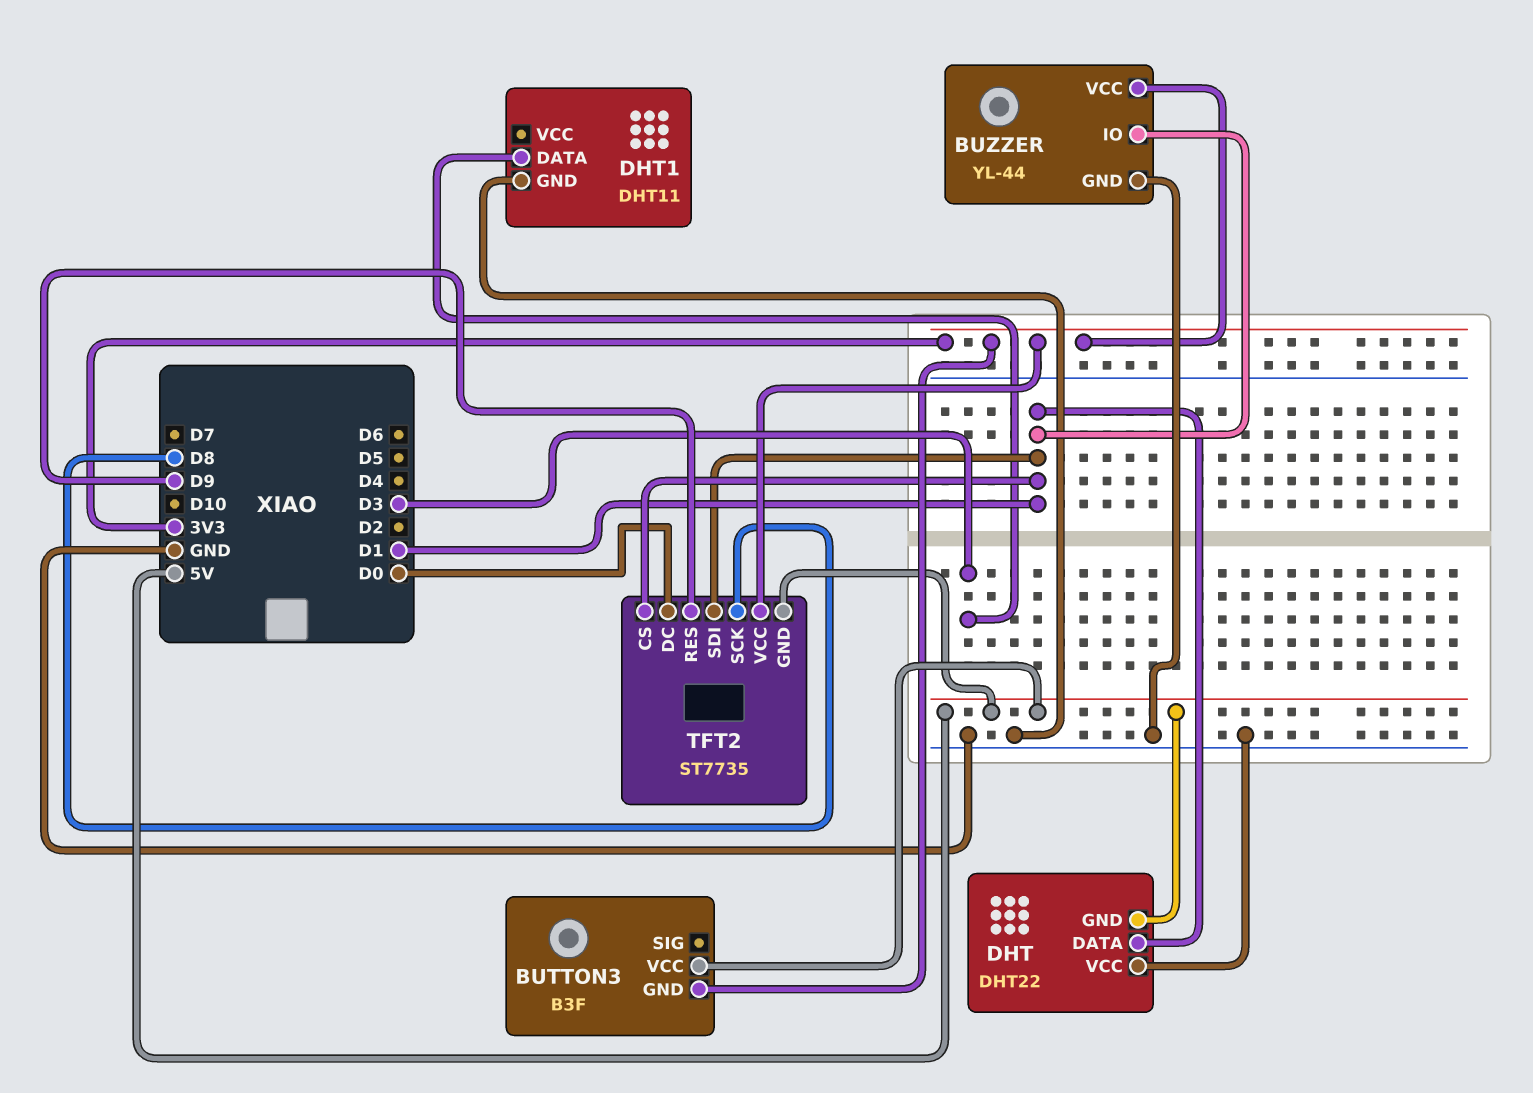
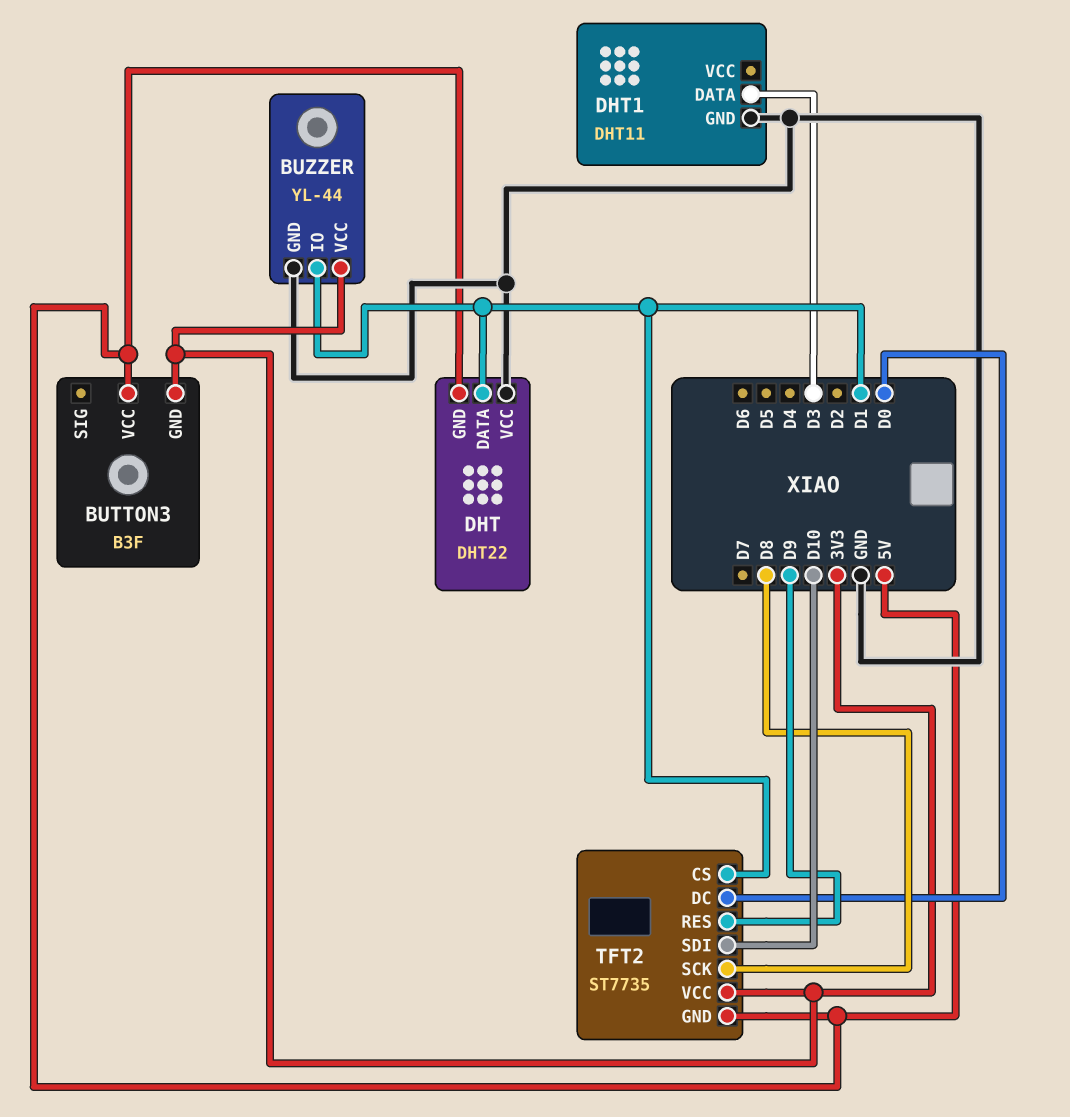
TFT2 pin SDI: D1 -> D10

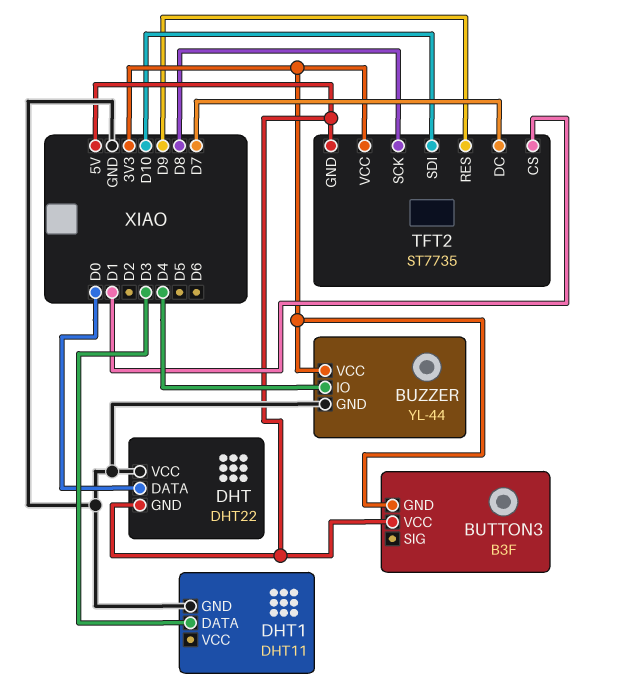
BUZZER pin IO: D1 -> D4
DHT pin DATA: D1 -> D0
TFT2 pin DC: D0 -> D7

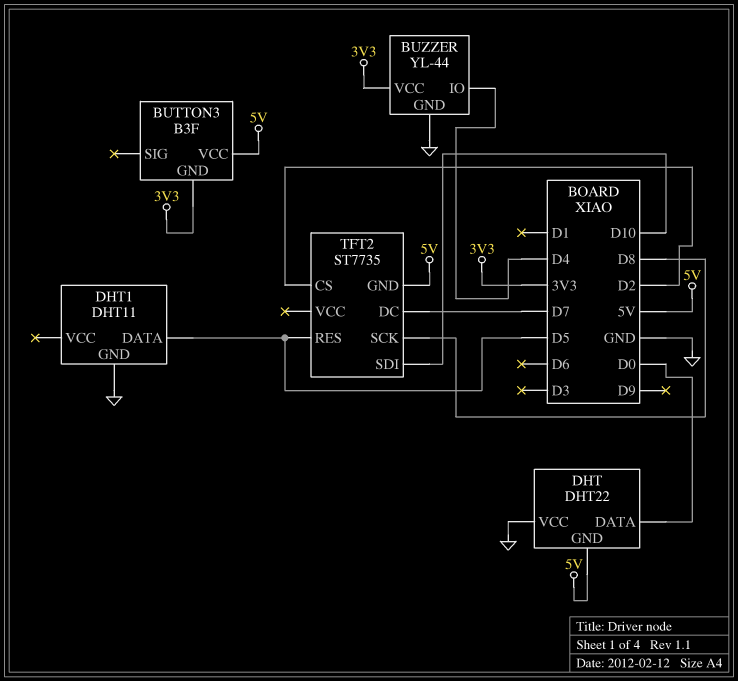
DHT1 pin DATA: D3 -> D5
TFT2 pin CS: D1 -> D2
TFT2 pin RES: D9 -> D5
TFT2 pin VCC: 3V3 -> none

